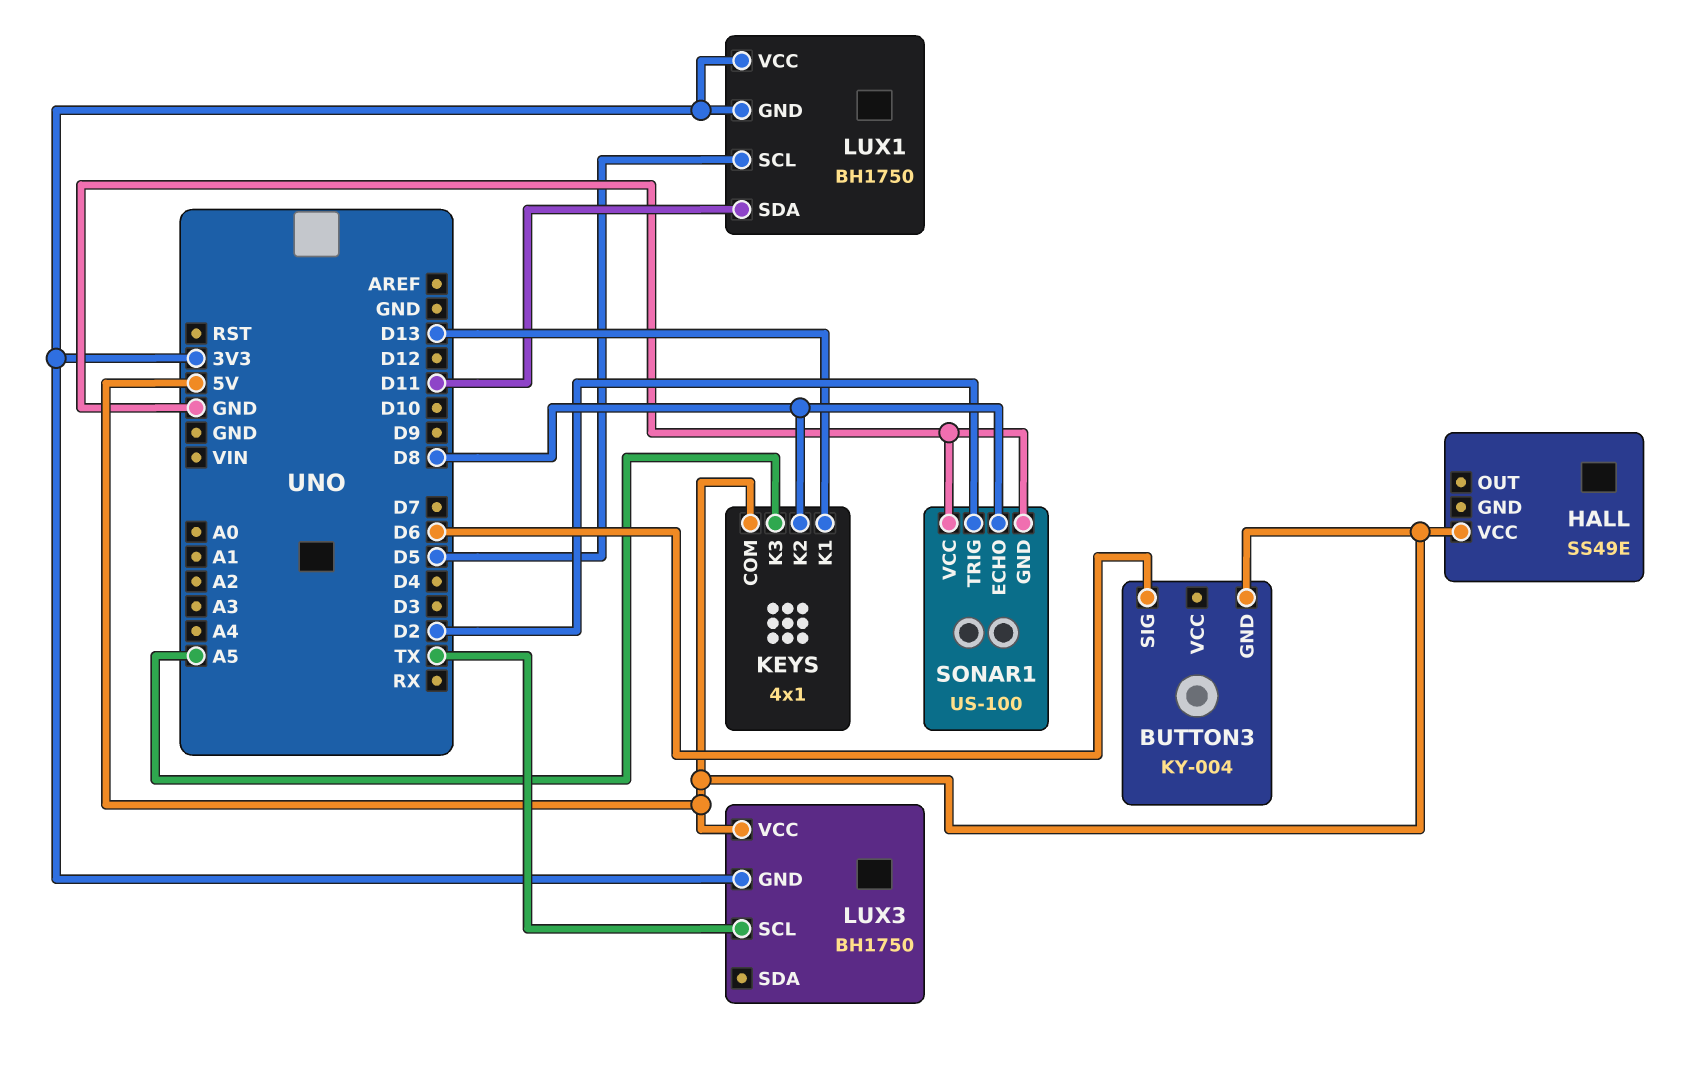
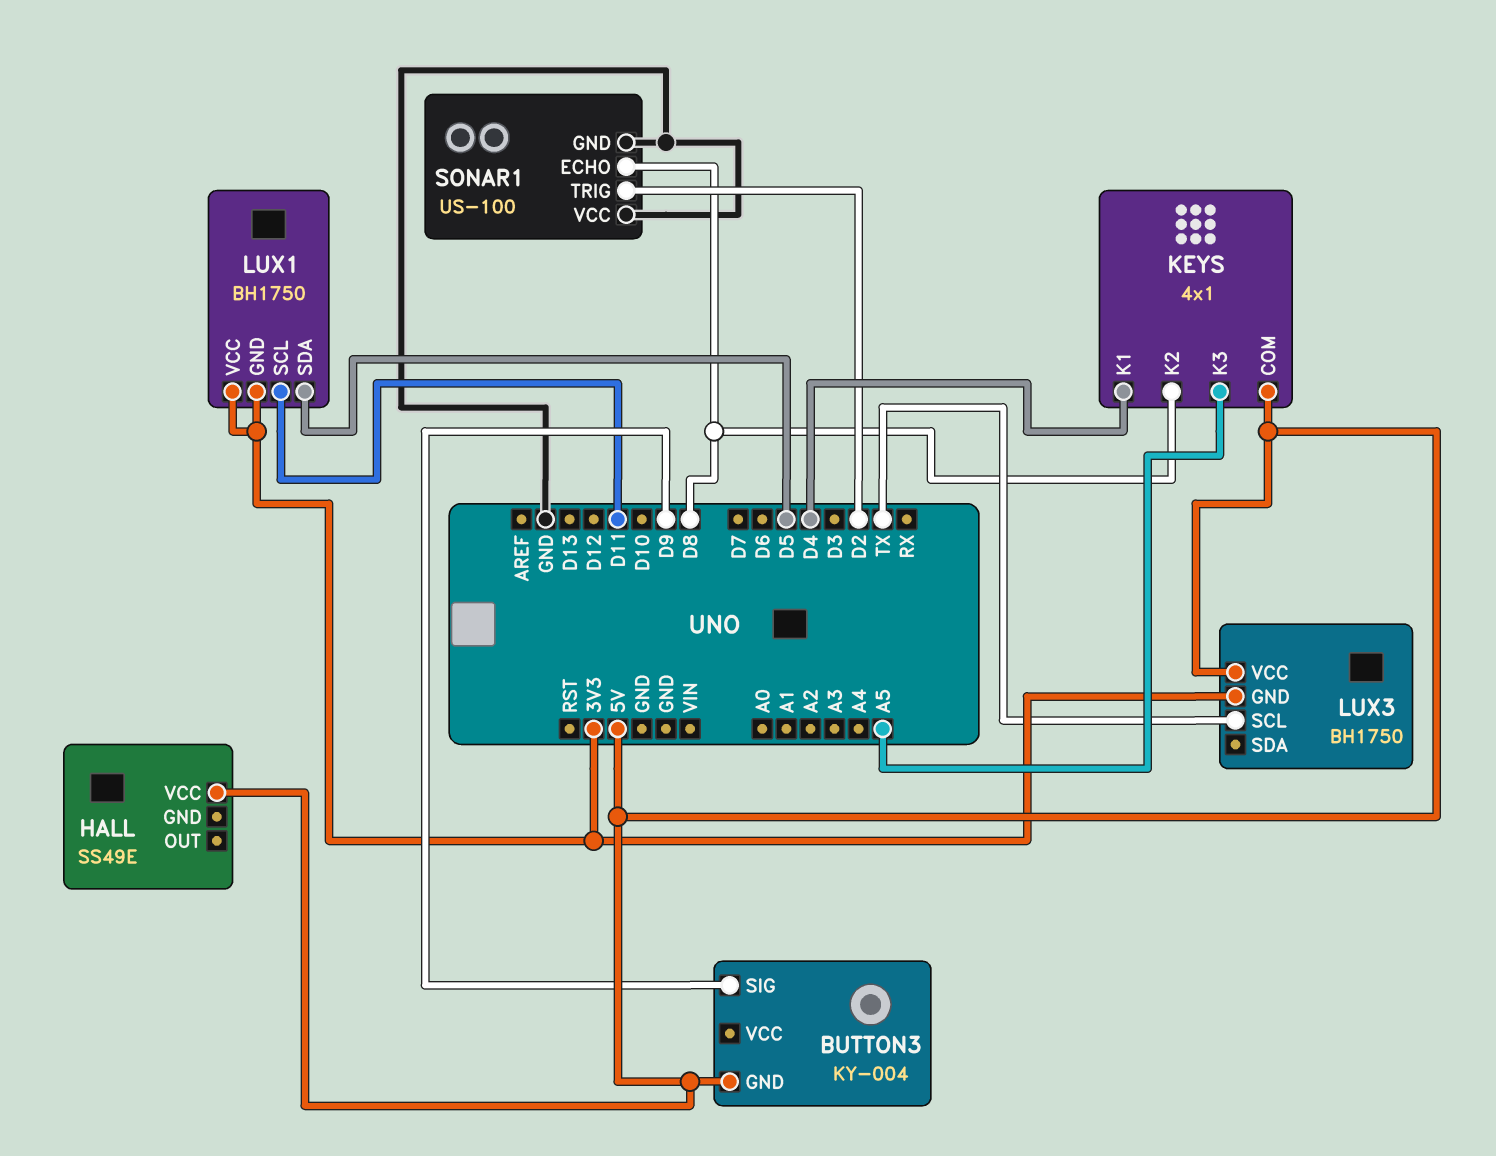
BUTTON3 pin SIG: D6 -> D9
KEYS pin K1: D13 -> D4
LUX1 pin SCL: D5 -> D11
LUX1 pin SDA: D11 -> D5

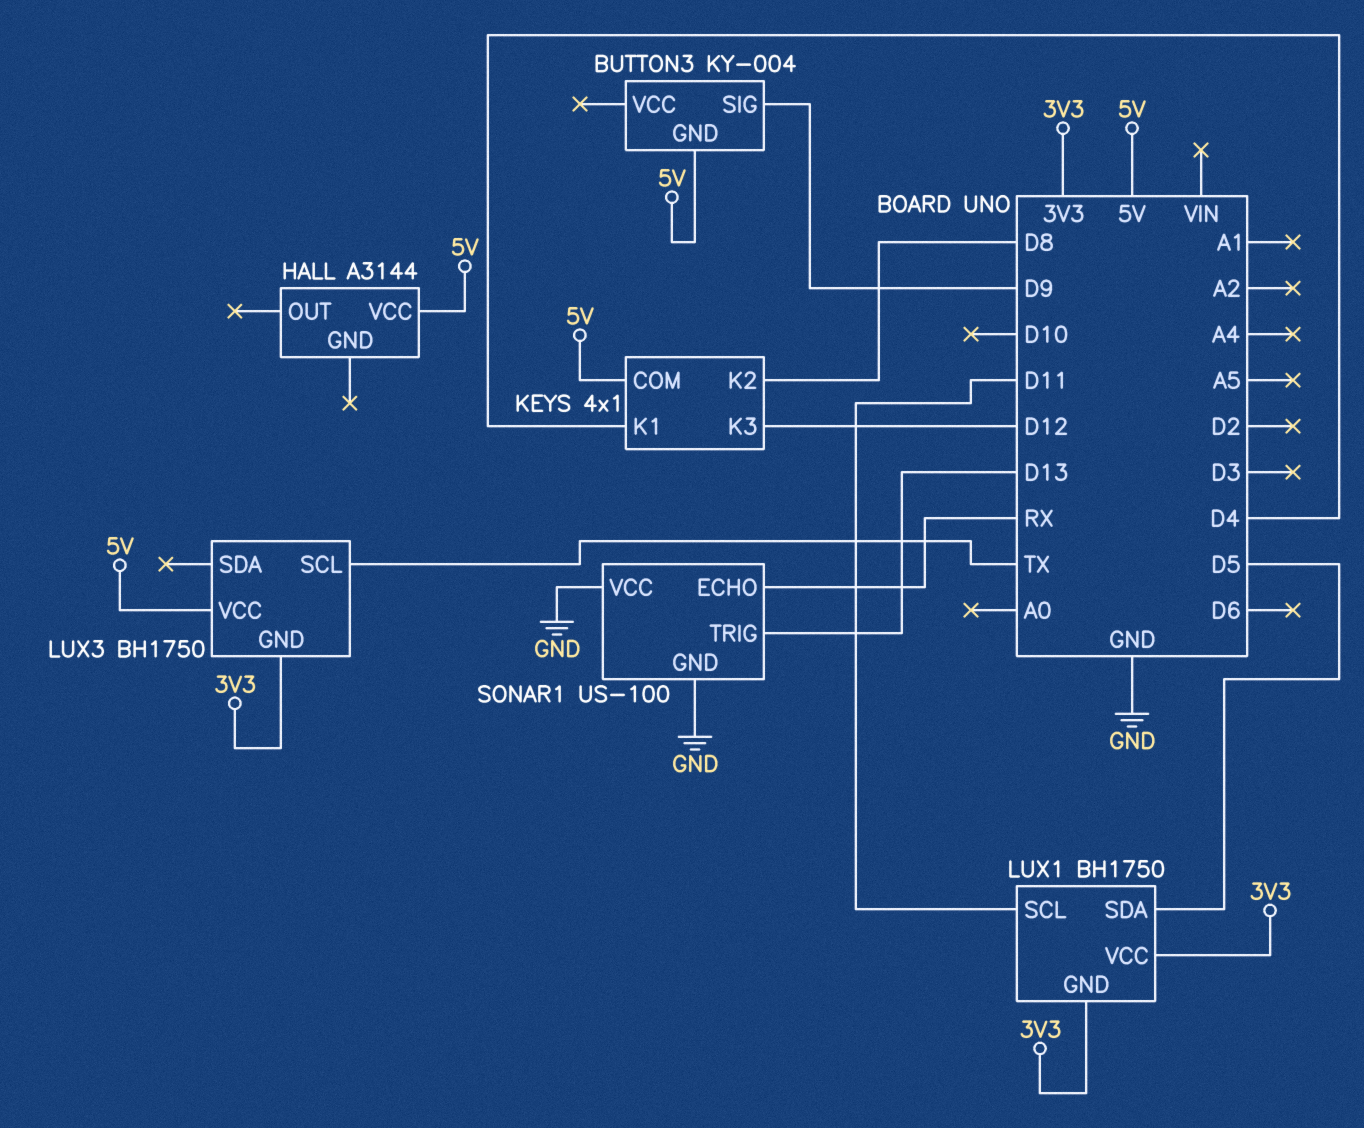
HALL: SS49E -> A3144
KEYS pin K3: A5 -> D12
SONAR1 pin ECHO: D8 -> RX
SONAR1 pin TRIG: D2 -> D13

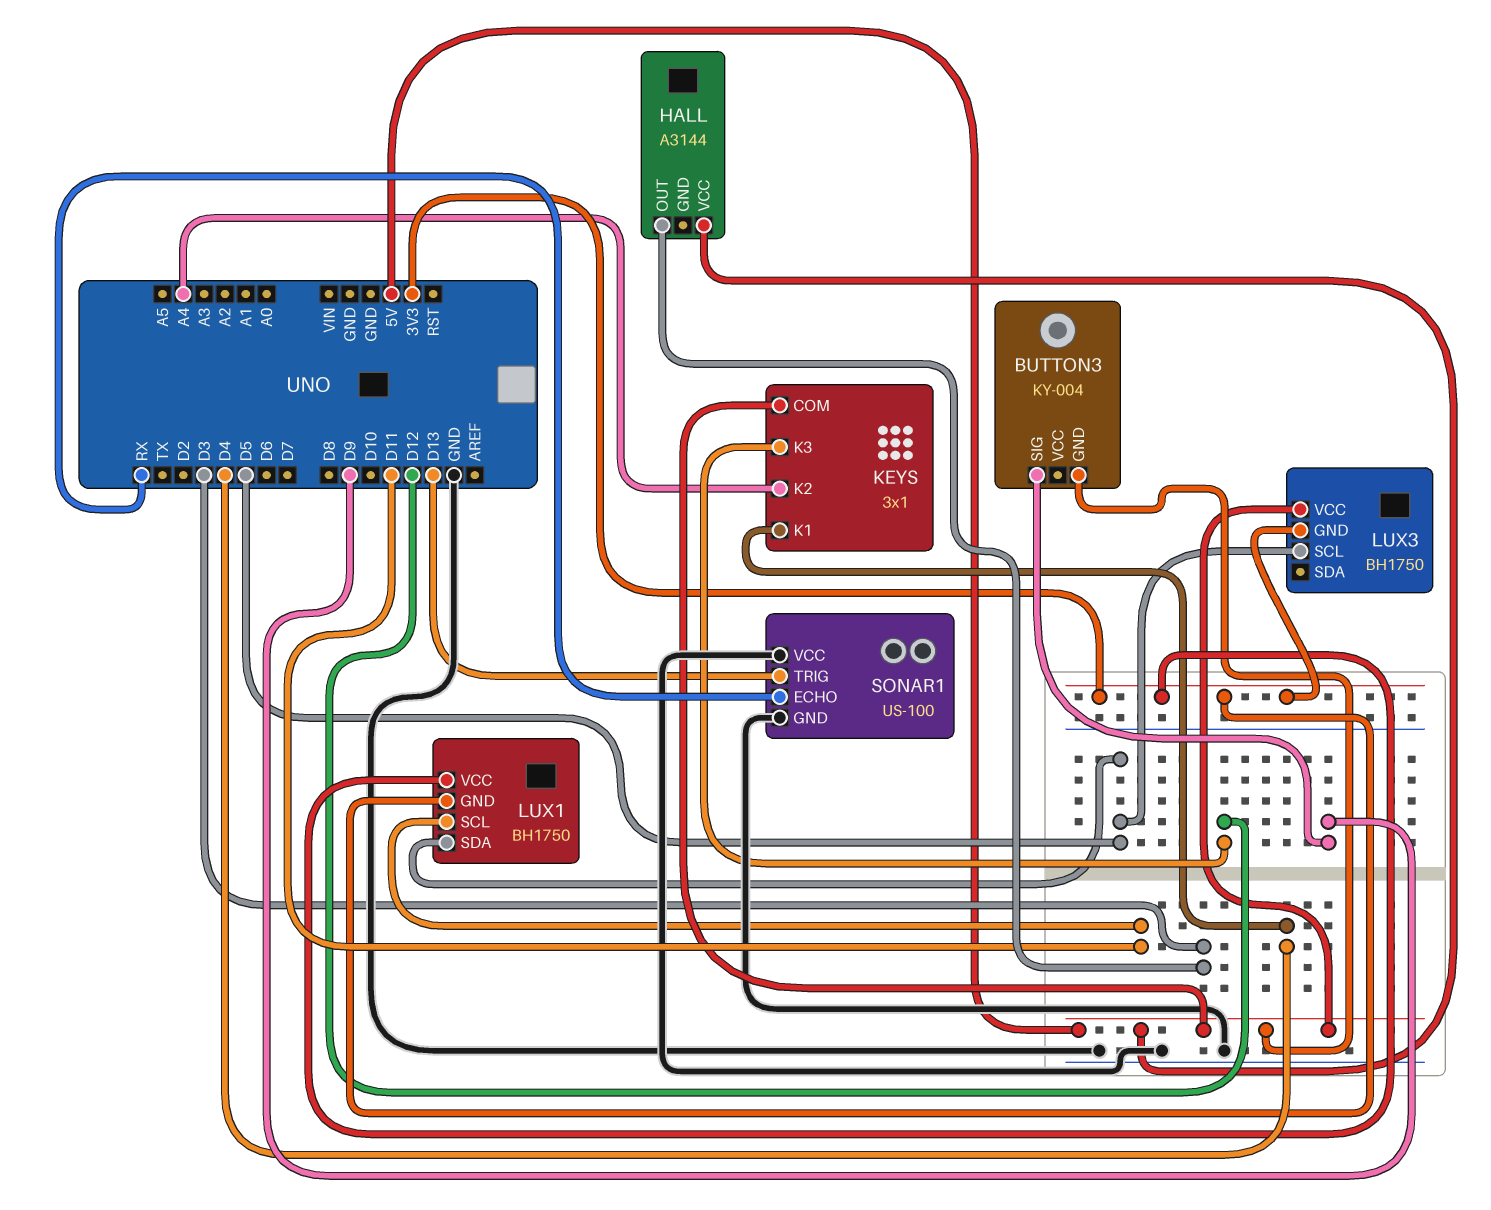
HALL pin OUT: none -> D3
KEYS: 4x1 -> 3x1
KEYS pin K2: D8 -> A4
LUX3 pin SCL: TX -> D5

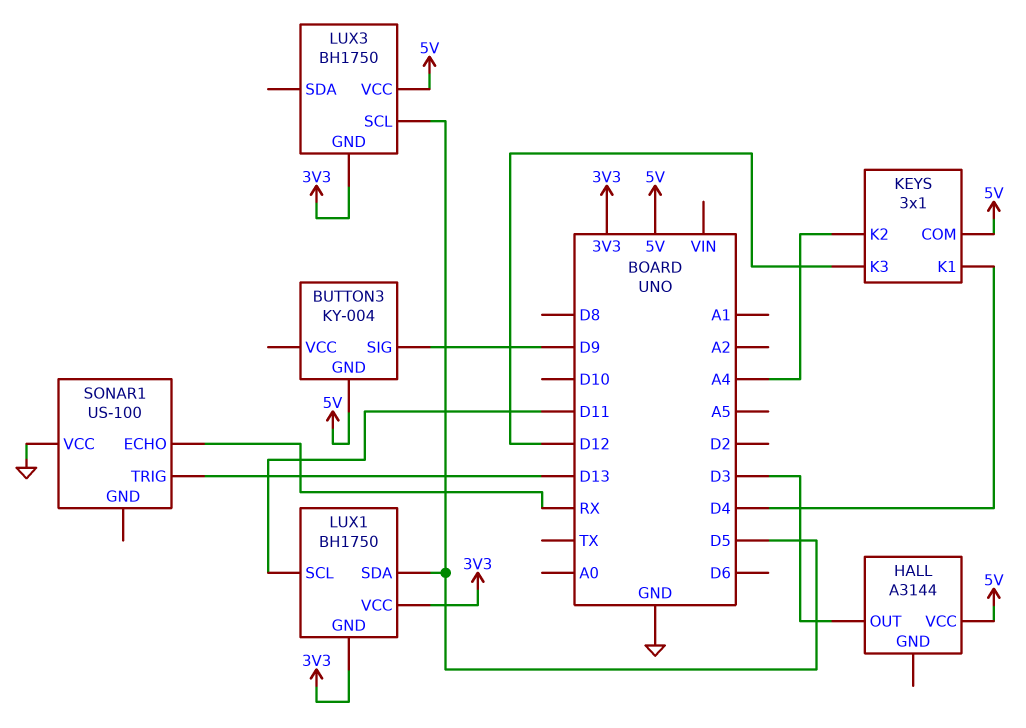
SONAR1 pin GND: GND -> none

